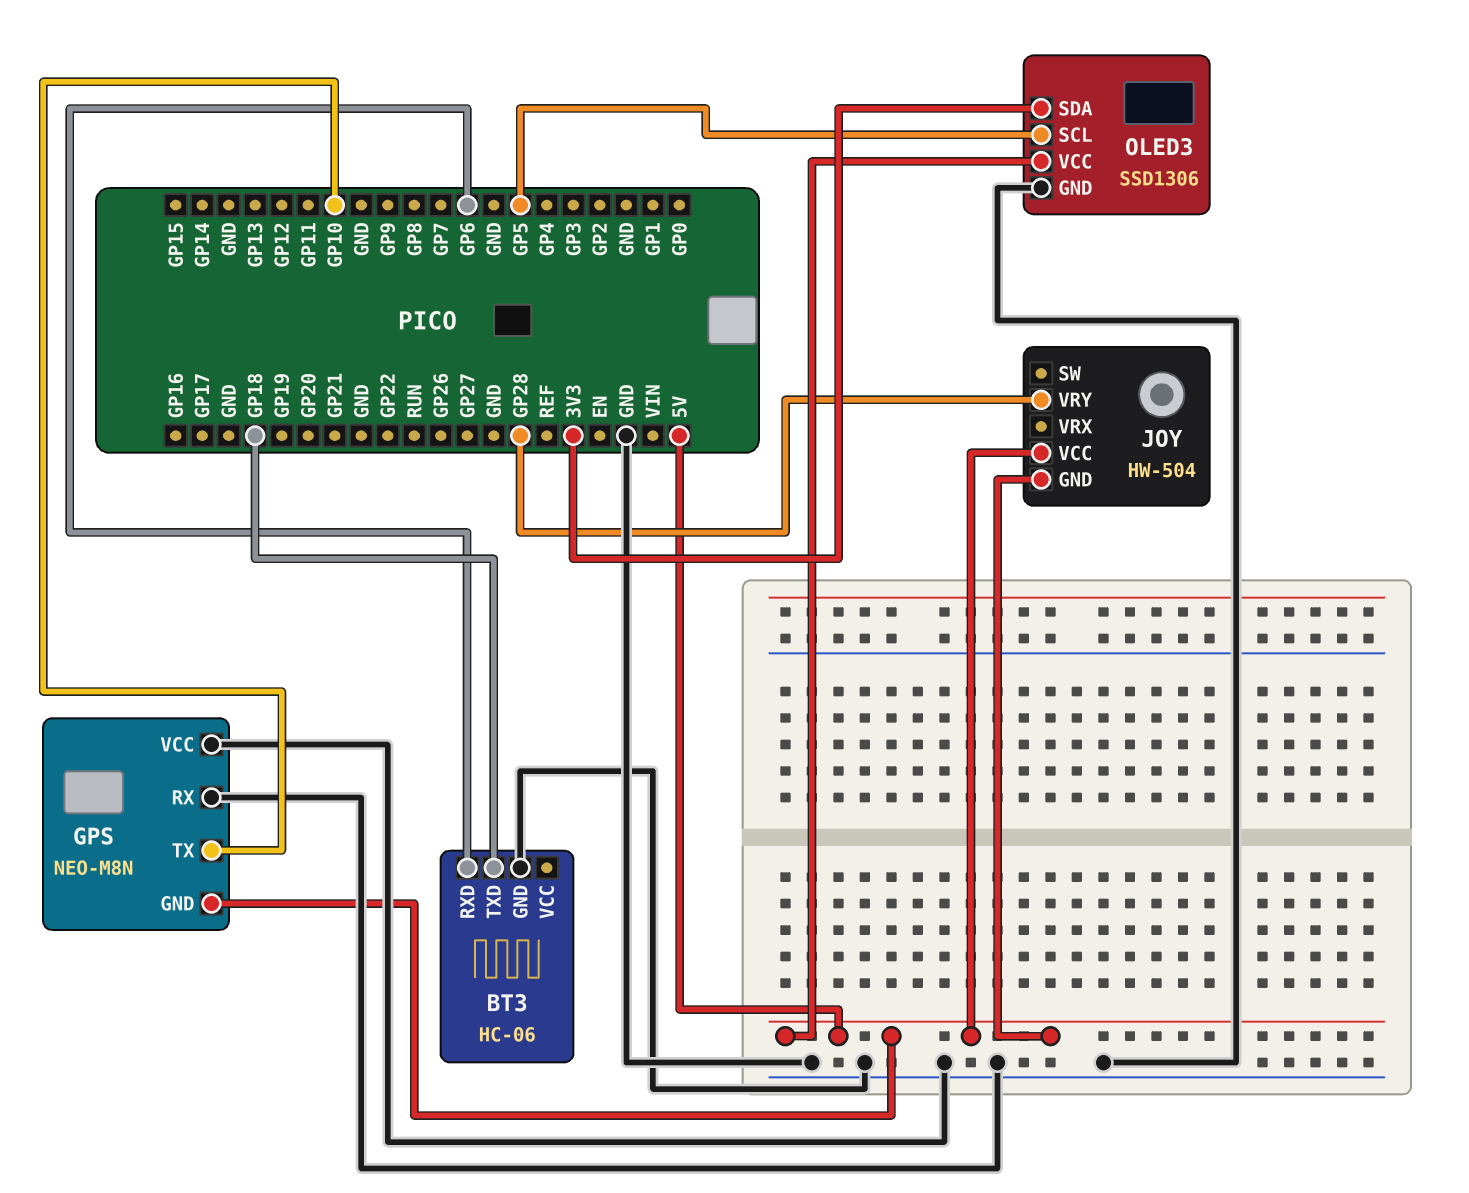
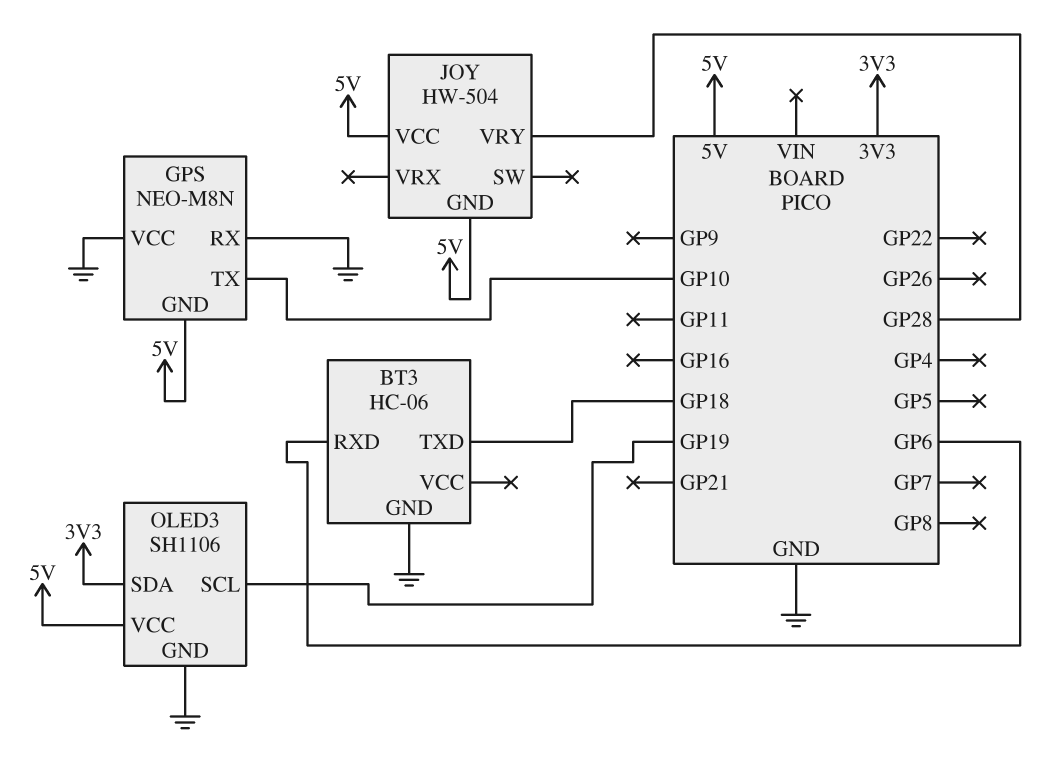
OLED3: SSD1306 -> SH1106
OLED3 pin SCL: GP5 -> GP19

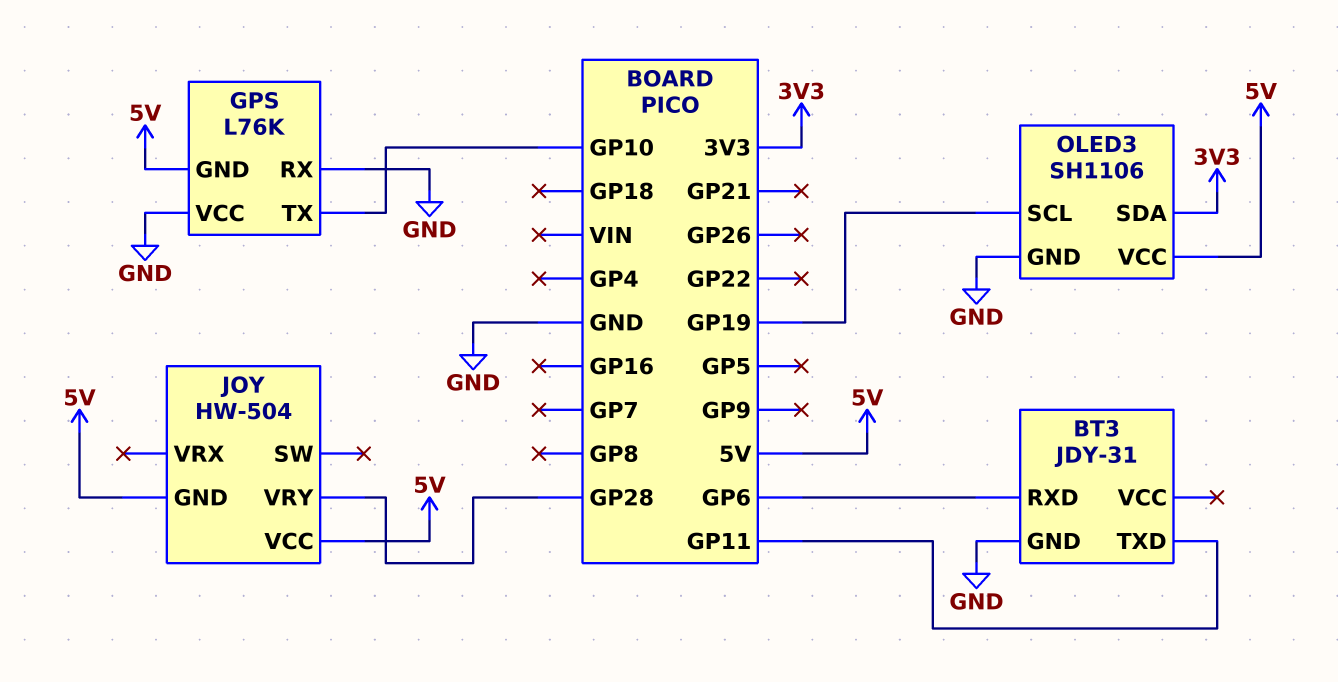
BT3: HC-06 -> JDY-31
BT3 pin TXD: GP18 -> GP11
GPS: NEO-M8N -> L76K

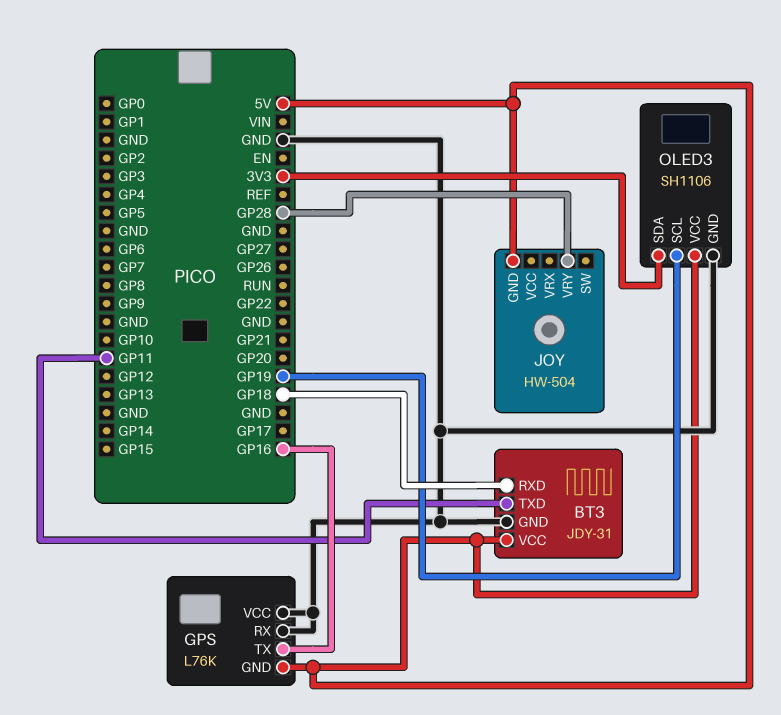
BT3 pin RXD: GP6 -> GP18
BT3 pin VCC: none -> 5V
GPS pin TX: GP10 -> GP16
JOY pin VCC: 5V -> none

